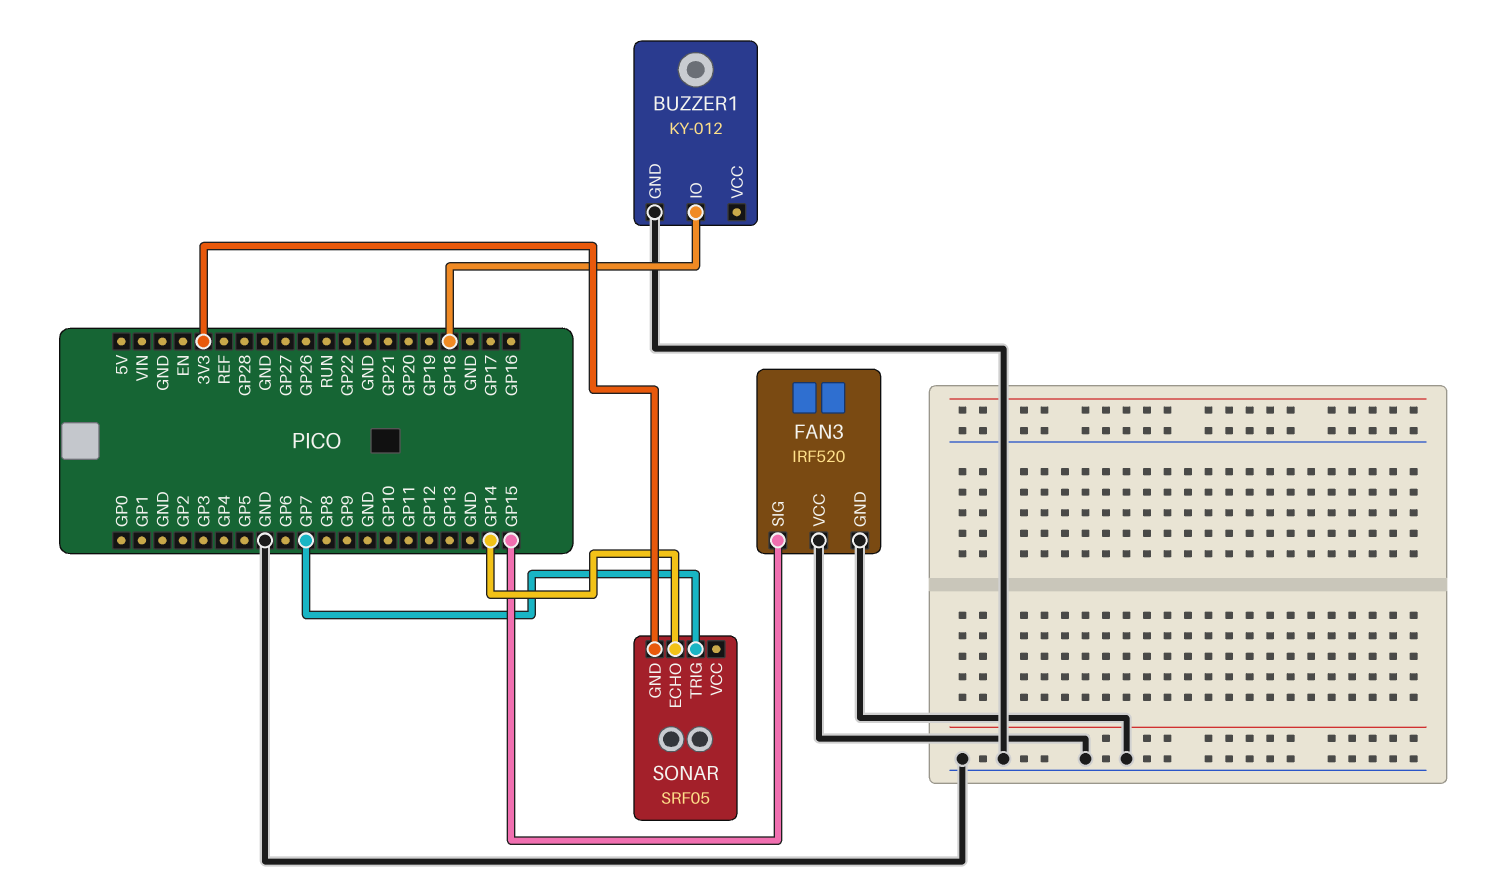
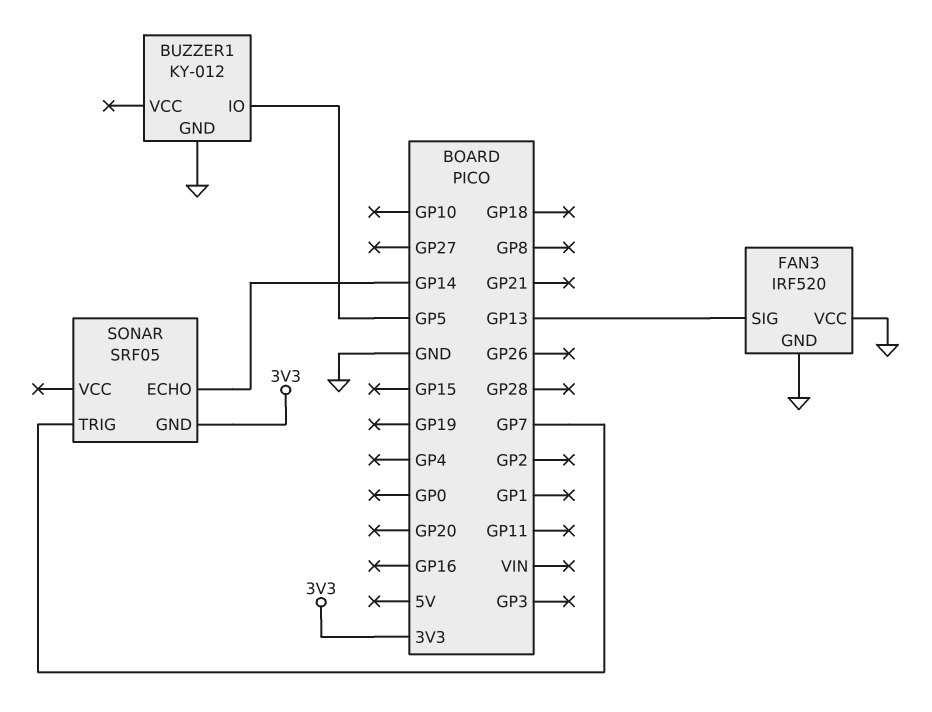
BUZZER1 pin IO: GP18 -> GP5
FAN3 pin SIG: GP15 -> GP13

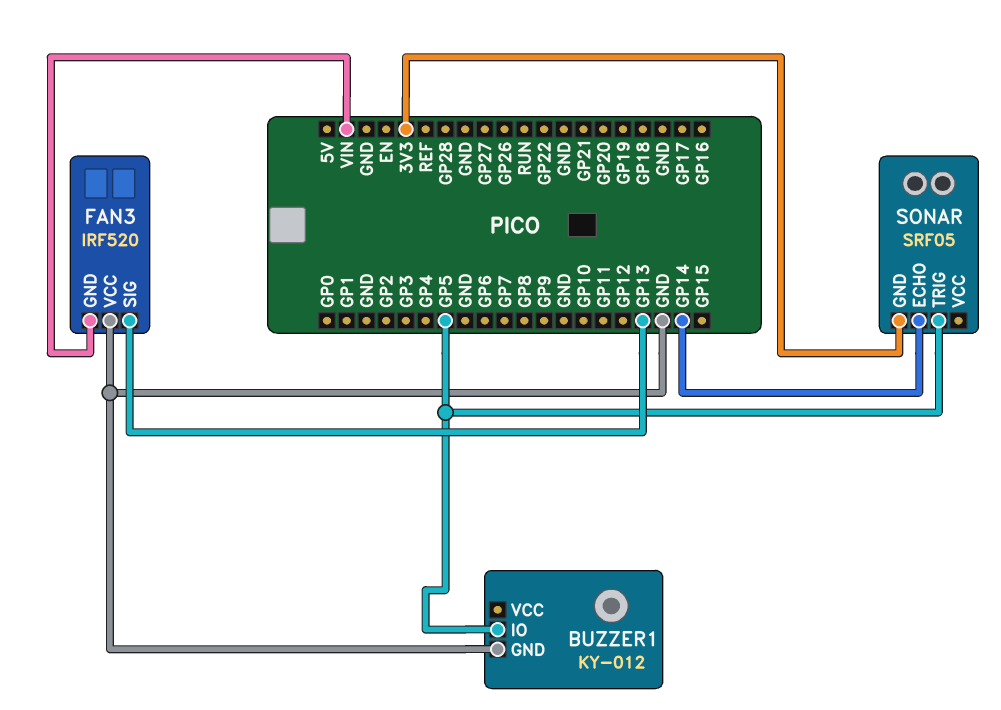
FAN3 pin GND: GND -> VIN
SONAR pin TRIG: GP7 -> GP5

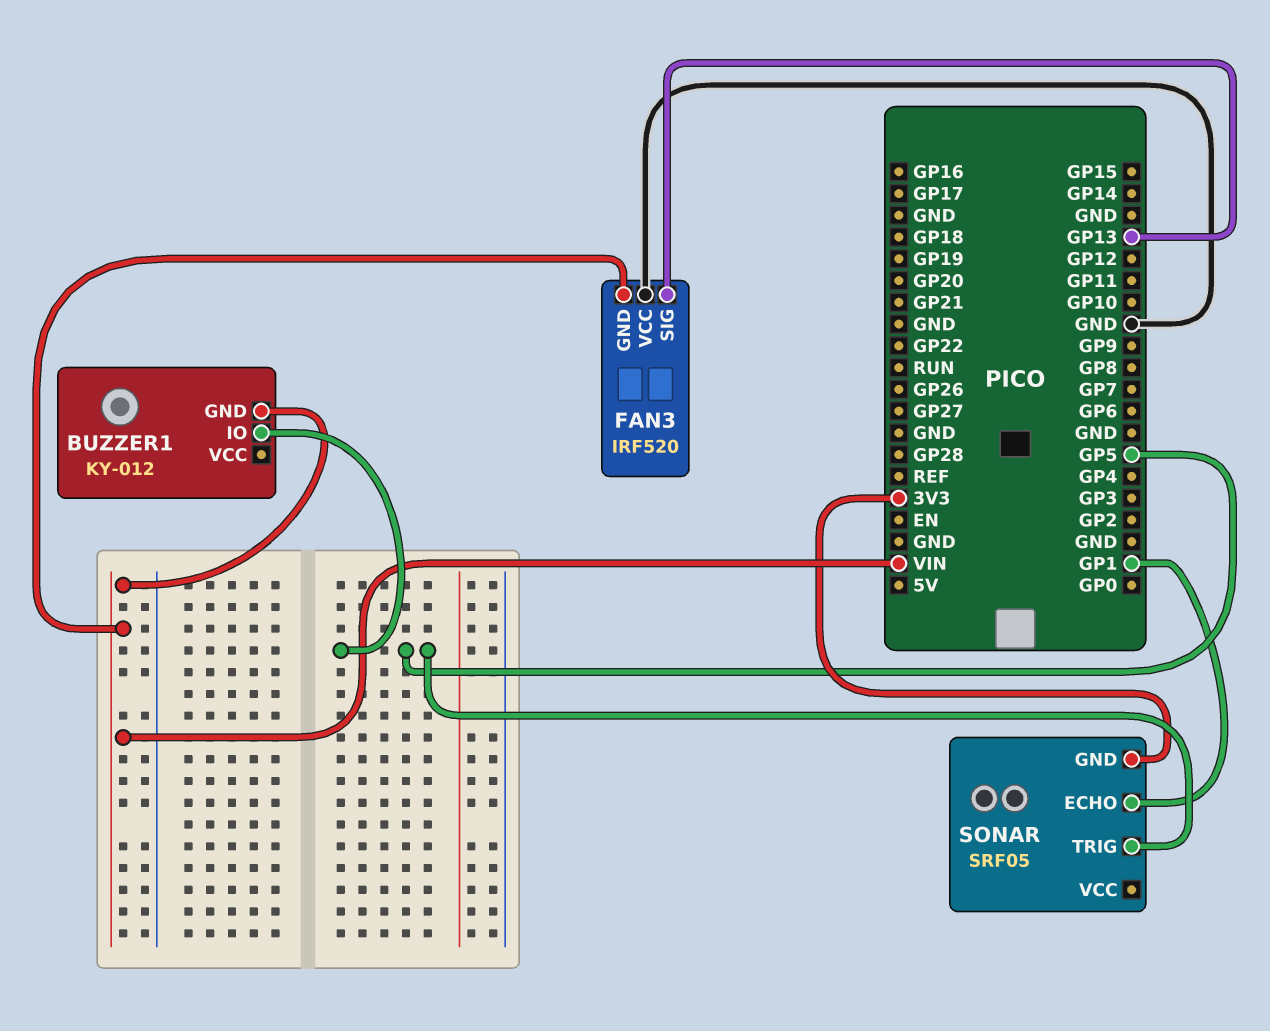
BUZZER1 pin GND: GND -> VIN
SONAR pin ECHO: GP14 -> GP1

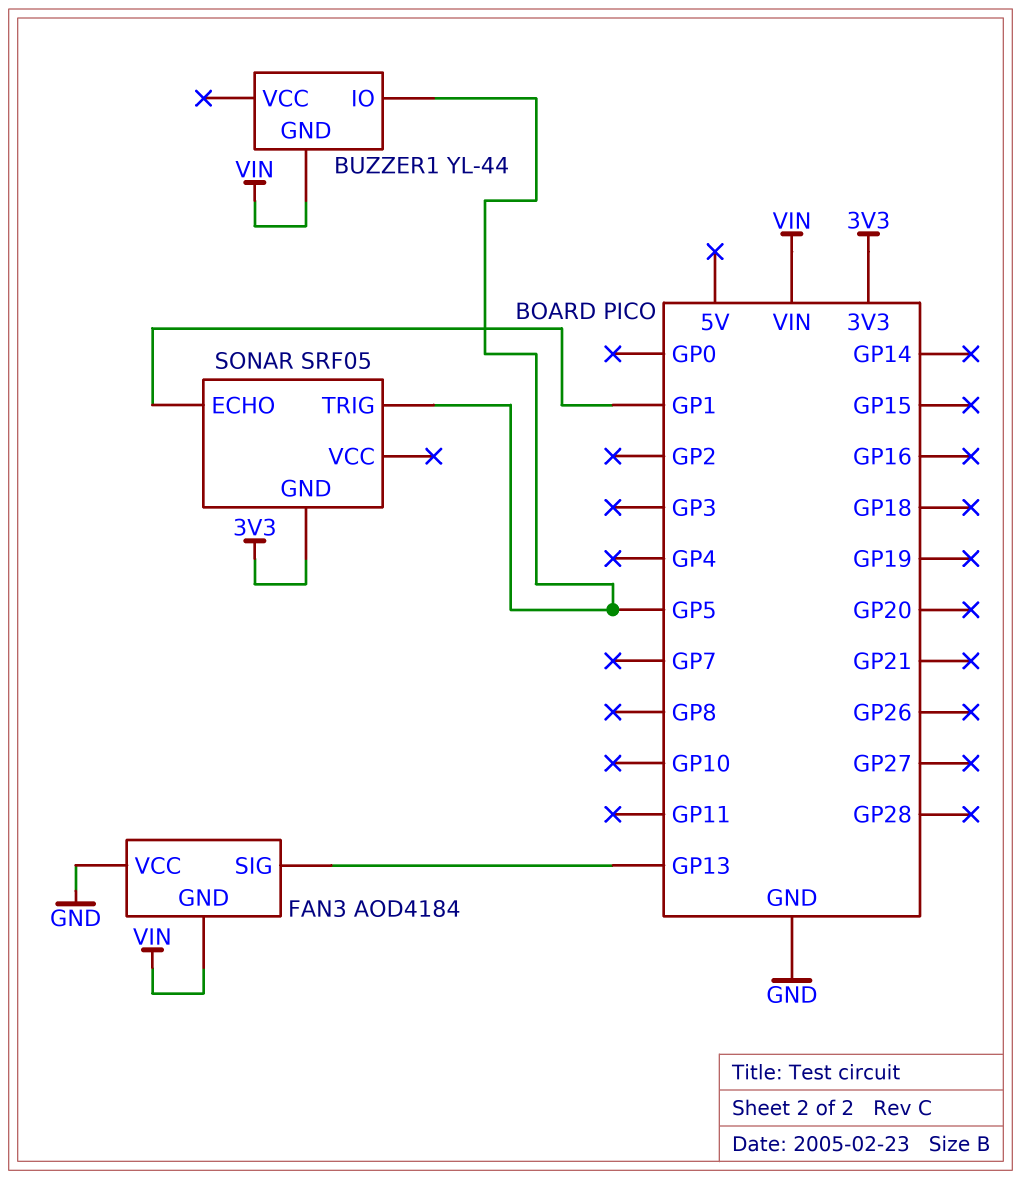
BUZZER1: KY-012 -> YL-44
FAN3: IRF520 -> AOD4184

